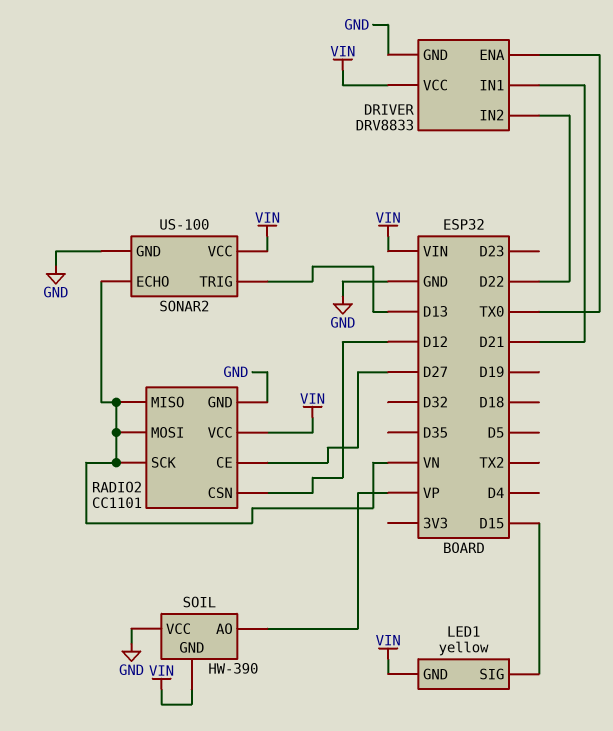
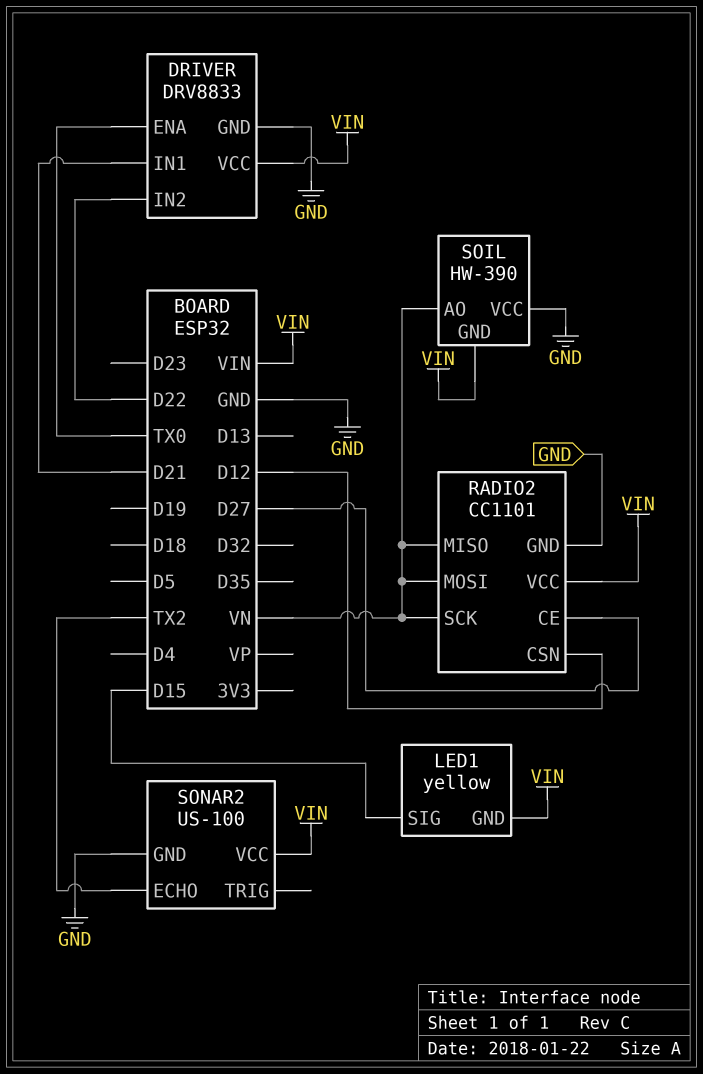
SOIL pin AO: VP -> VN
SONAR2 pin ECHO: VN -> TX2
SONAR2 pin TRIG: D13 -> none

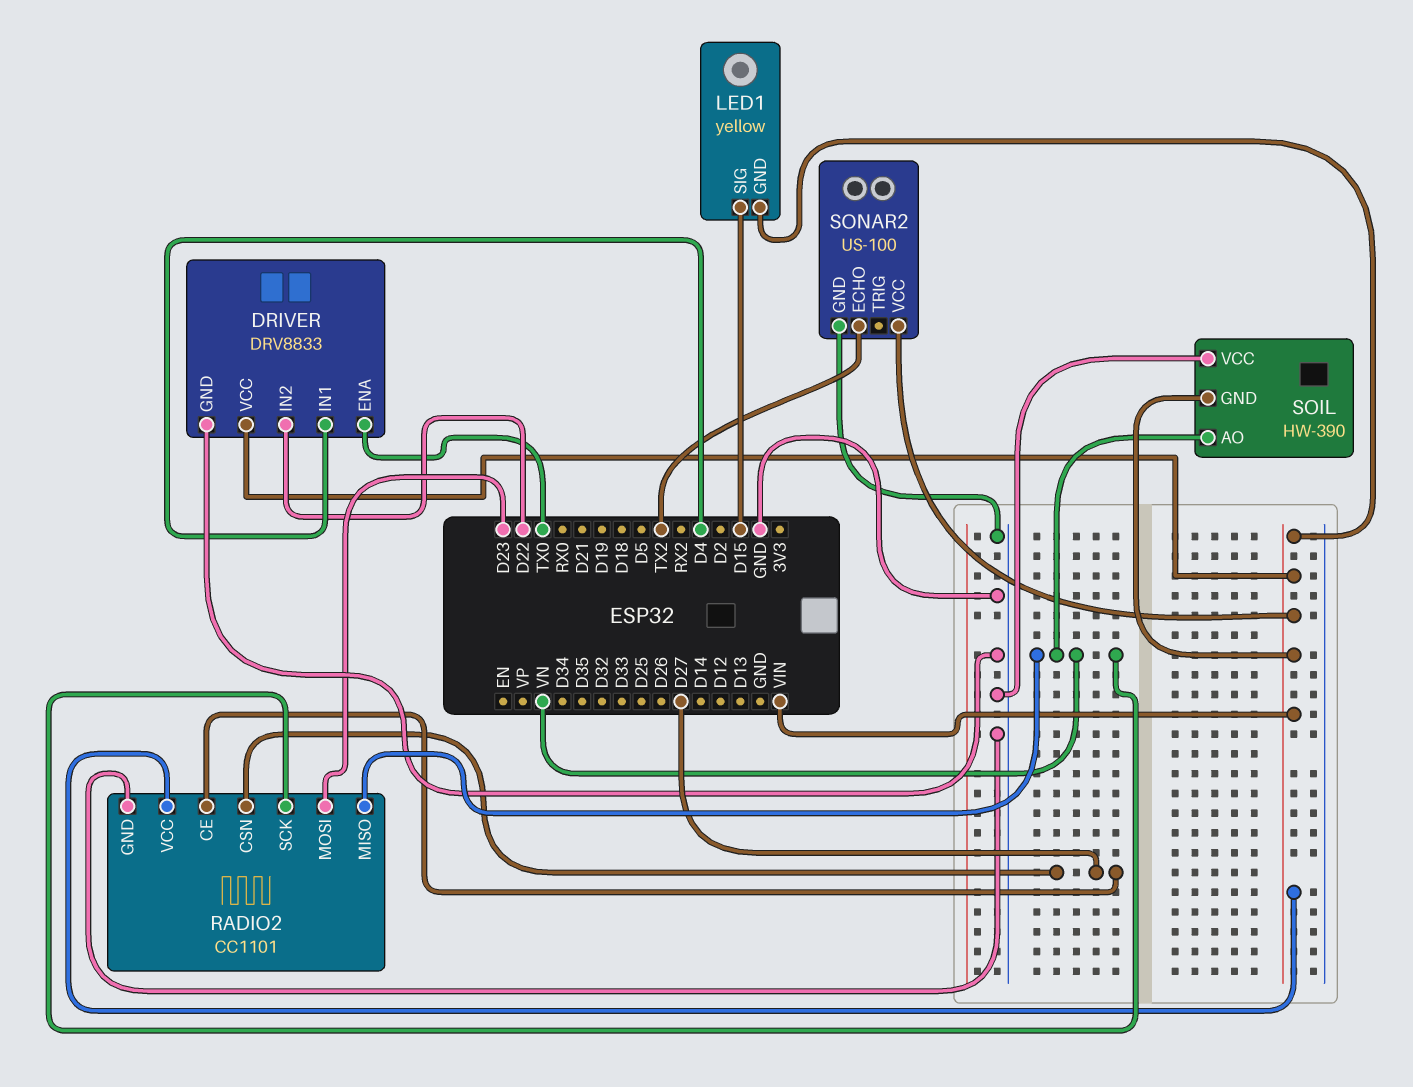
DRIVER pin IN1: D21 -> D4
RADIO2 pin CSN: D12 -> D27
RADIO2 pin MOSI: VN -> D23

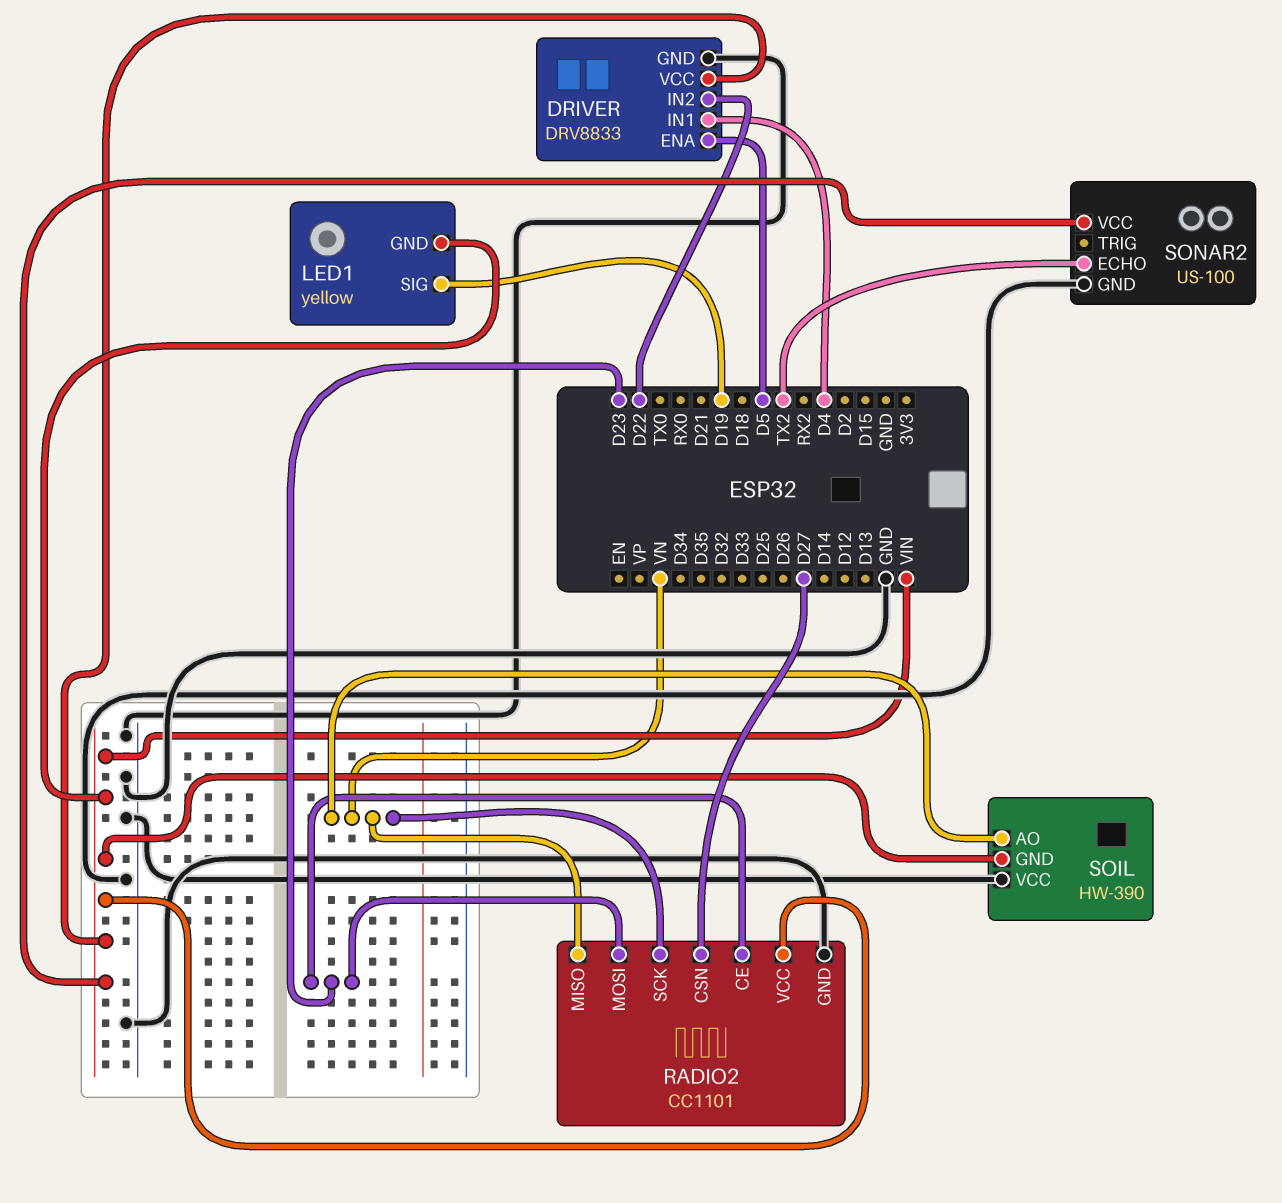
DRIVER pin ENA: TX0 -> D5
LED1 pin SIG: D15 -> D19
RADIO2 pin CE: D27 -> D23

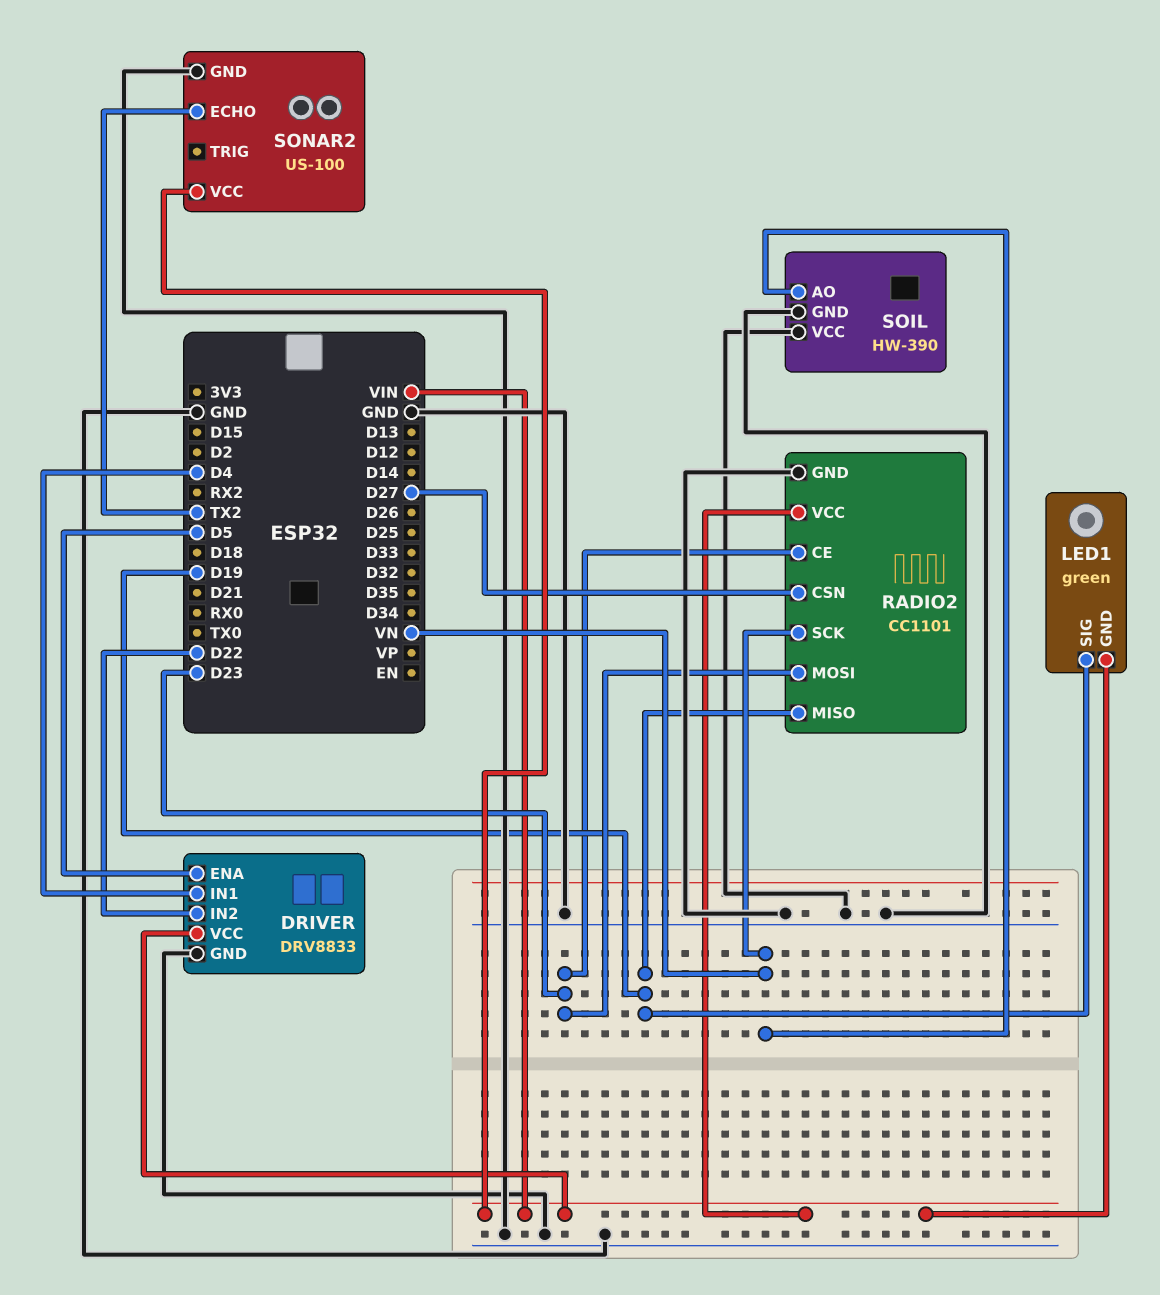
LED1: yellow -> green
RADIO2 pin MISO: VN -> D19
SOIL pin GND: VIN -> GND

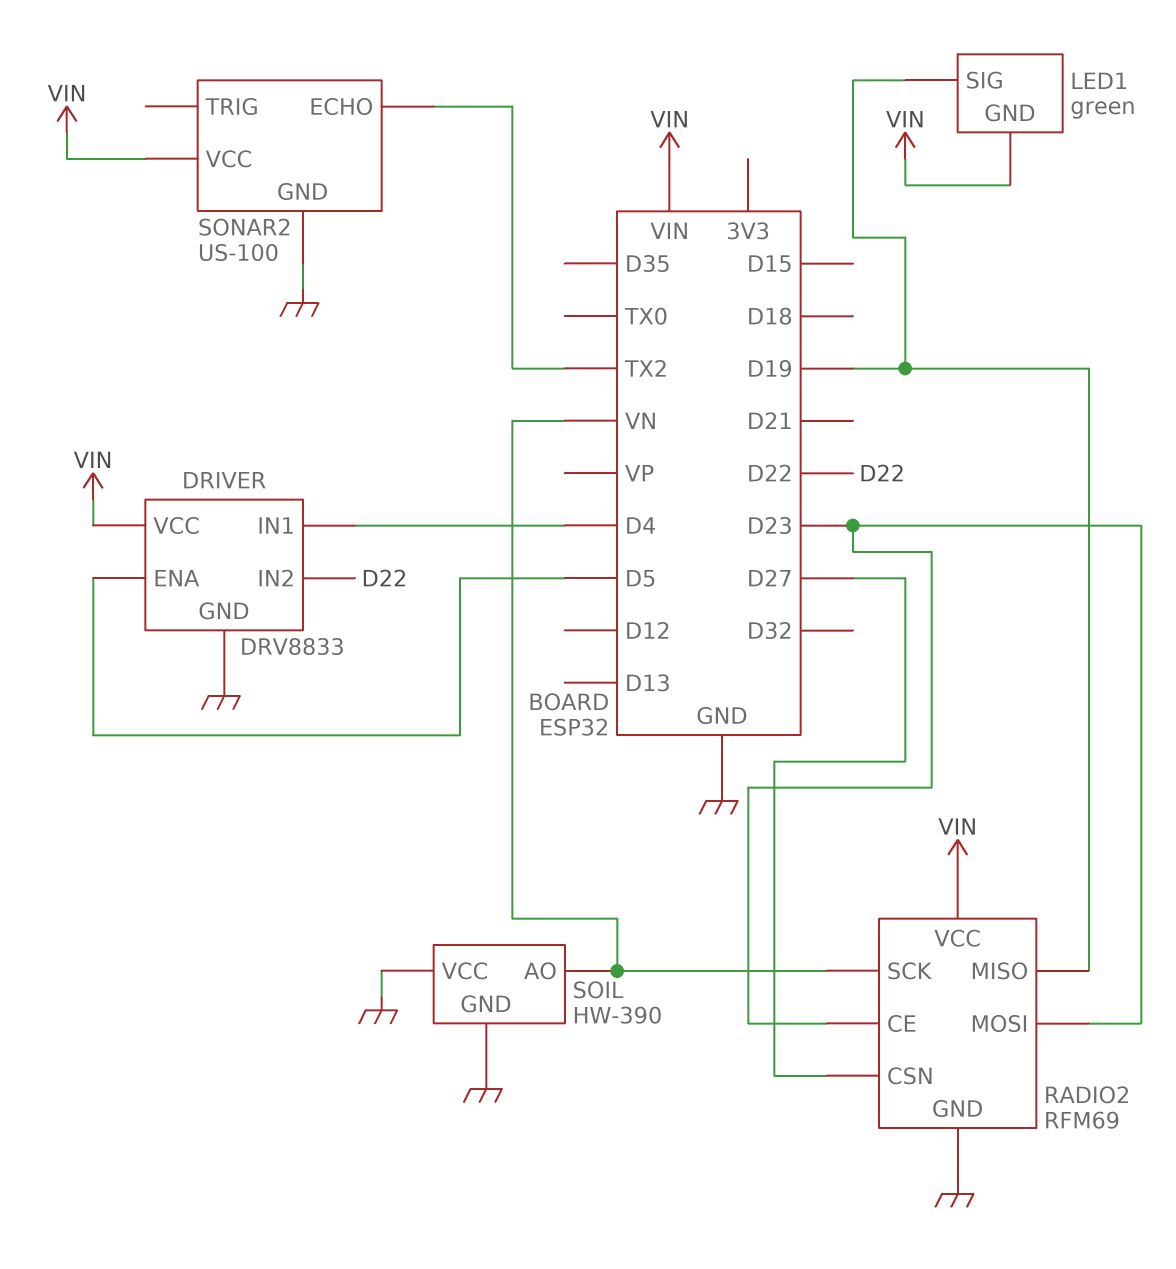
RADIO2: CC1101 -> RFM69

